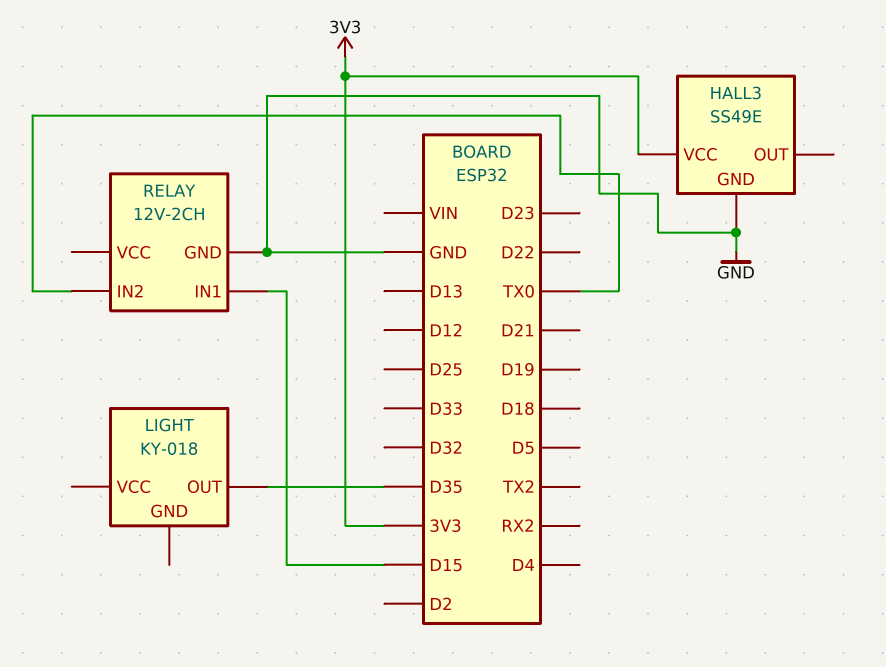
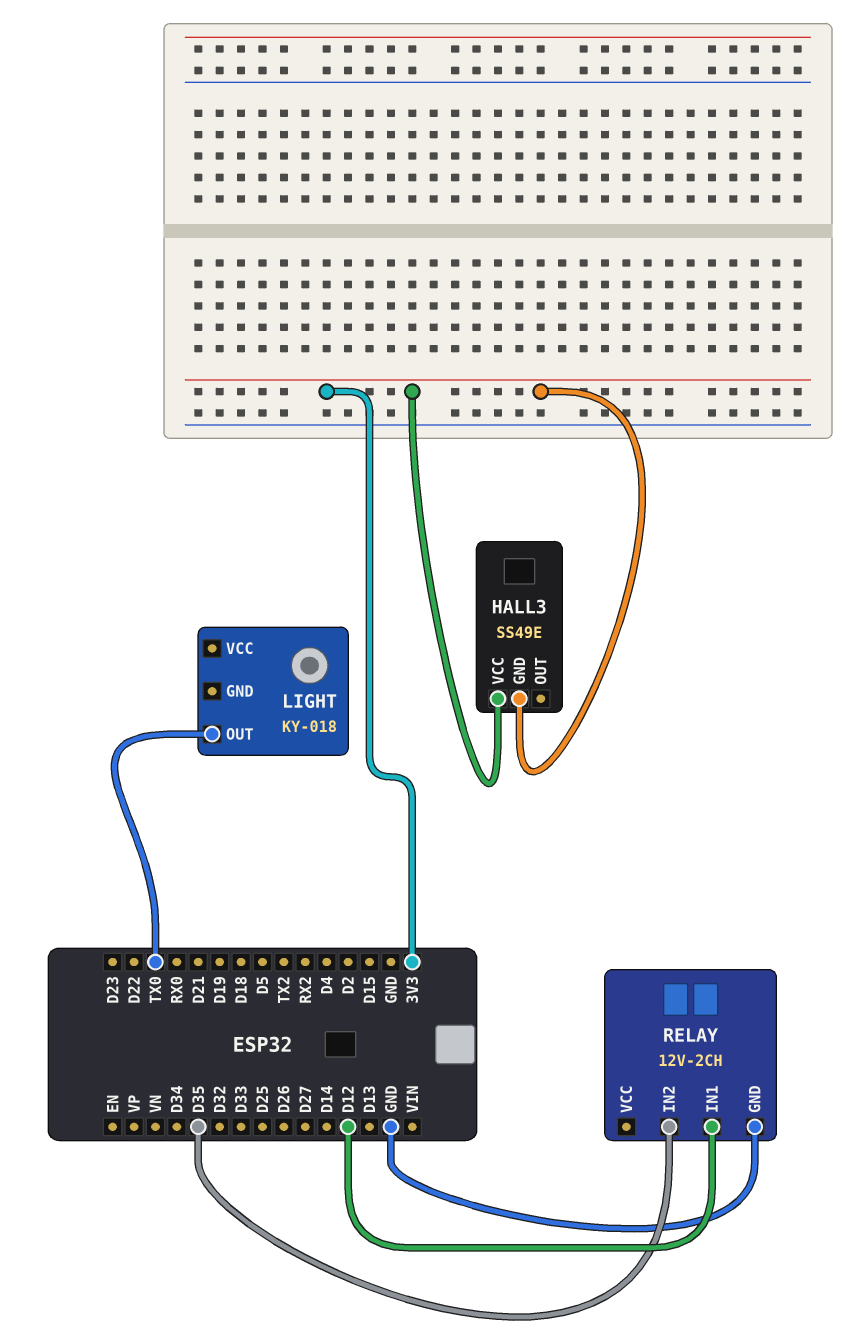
HALL3 pin GND: GND -> 3V3
LIGHT pin OUT: D35 -> TX0
RELAY pin IN1: D15 -> D12
RELAY pin IN2: TX0 -> D35

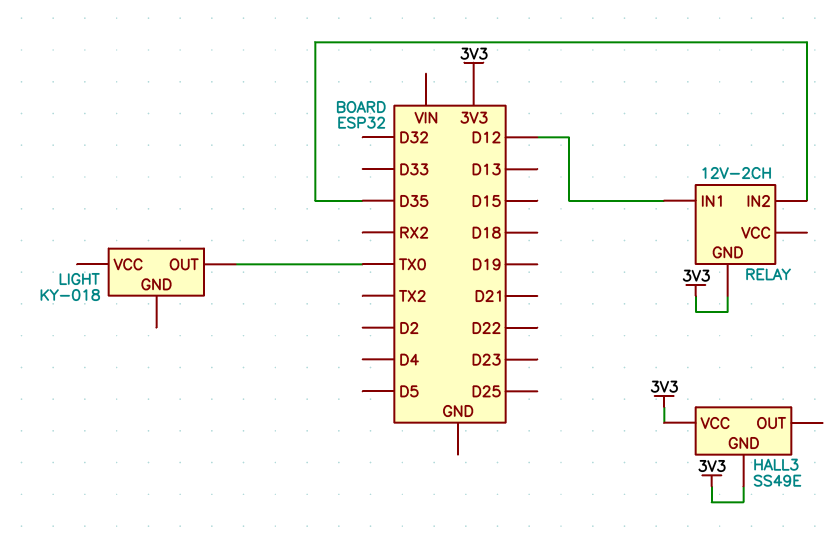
RELAY pin GND: GND -> 3V3

